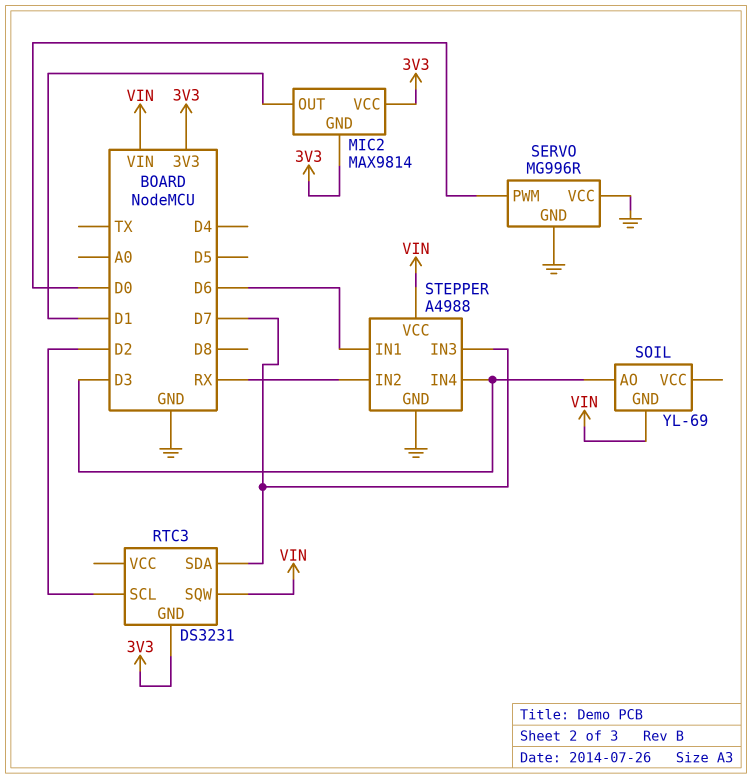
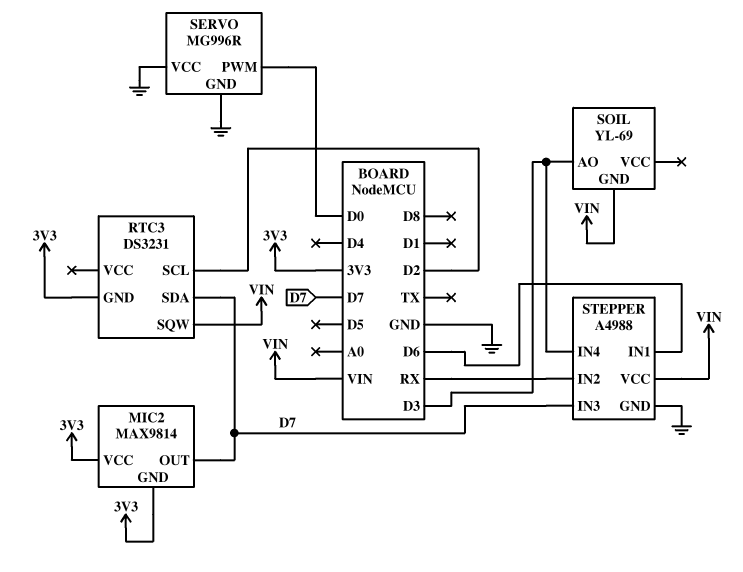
MIC2 pin OUT: D1 -> D7

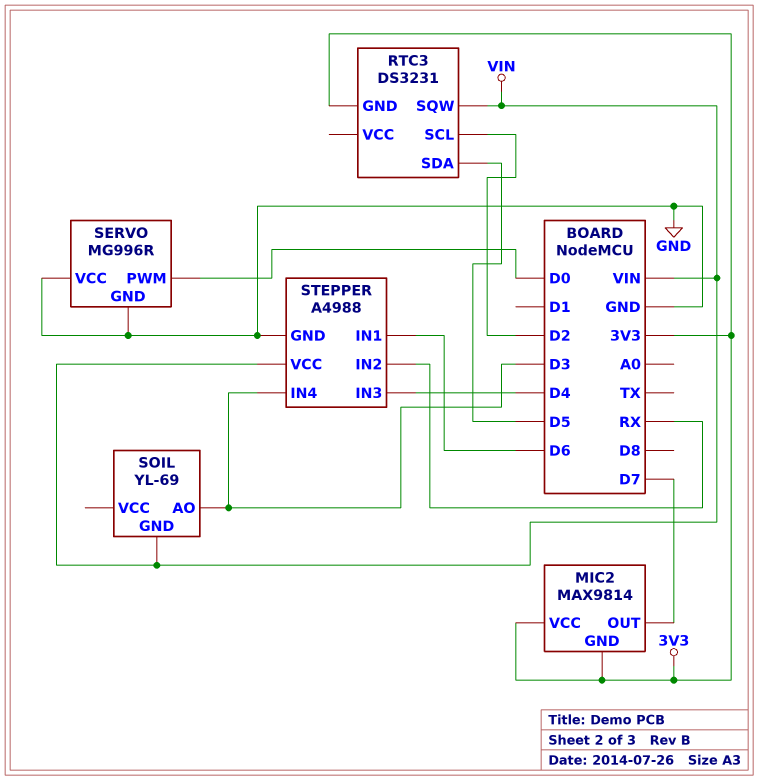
RTC3 pin SDA: D7 -> D5
STEPPER pin IN3: D7 -> D4

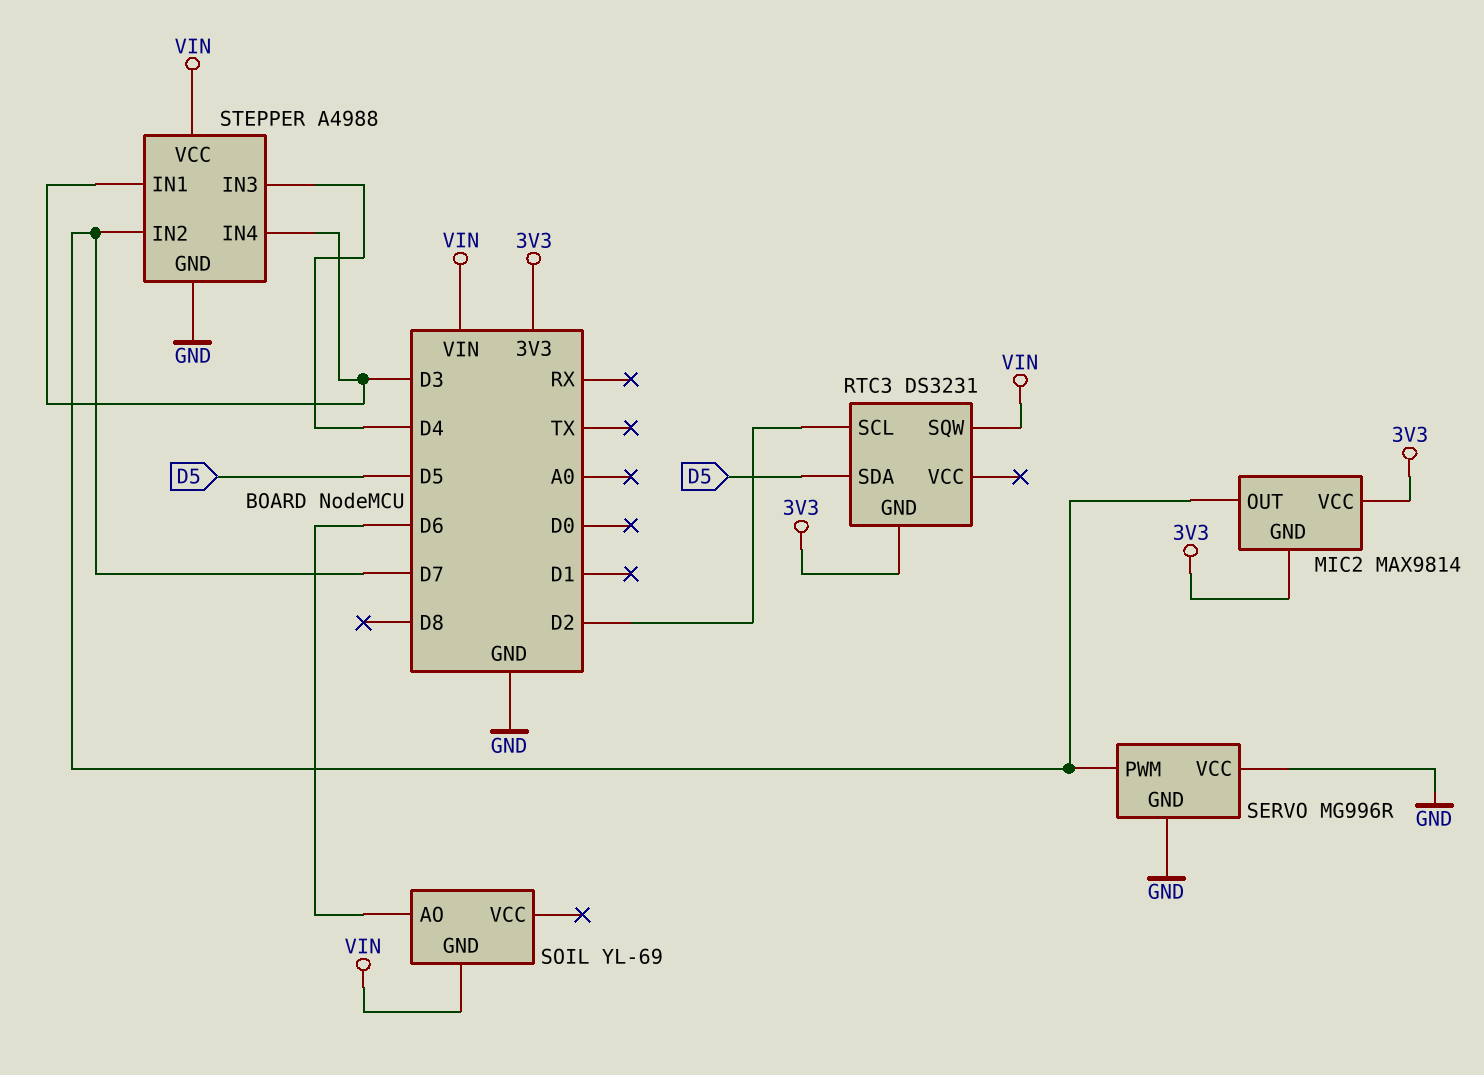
SERVO pin PWM: D0 -> D7
SOIL pin AO: D3 -> D6
STEPPER pin IN1: D6 -> D3
STEPPER pin IN2: RX -> D7

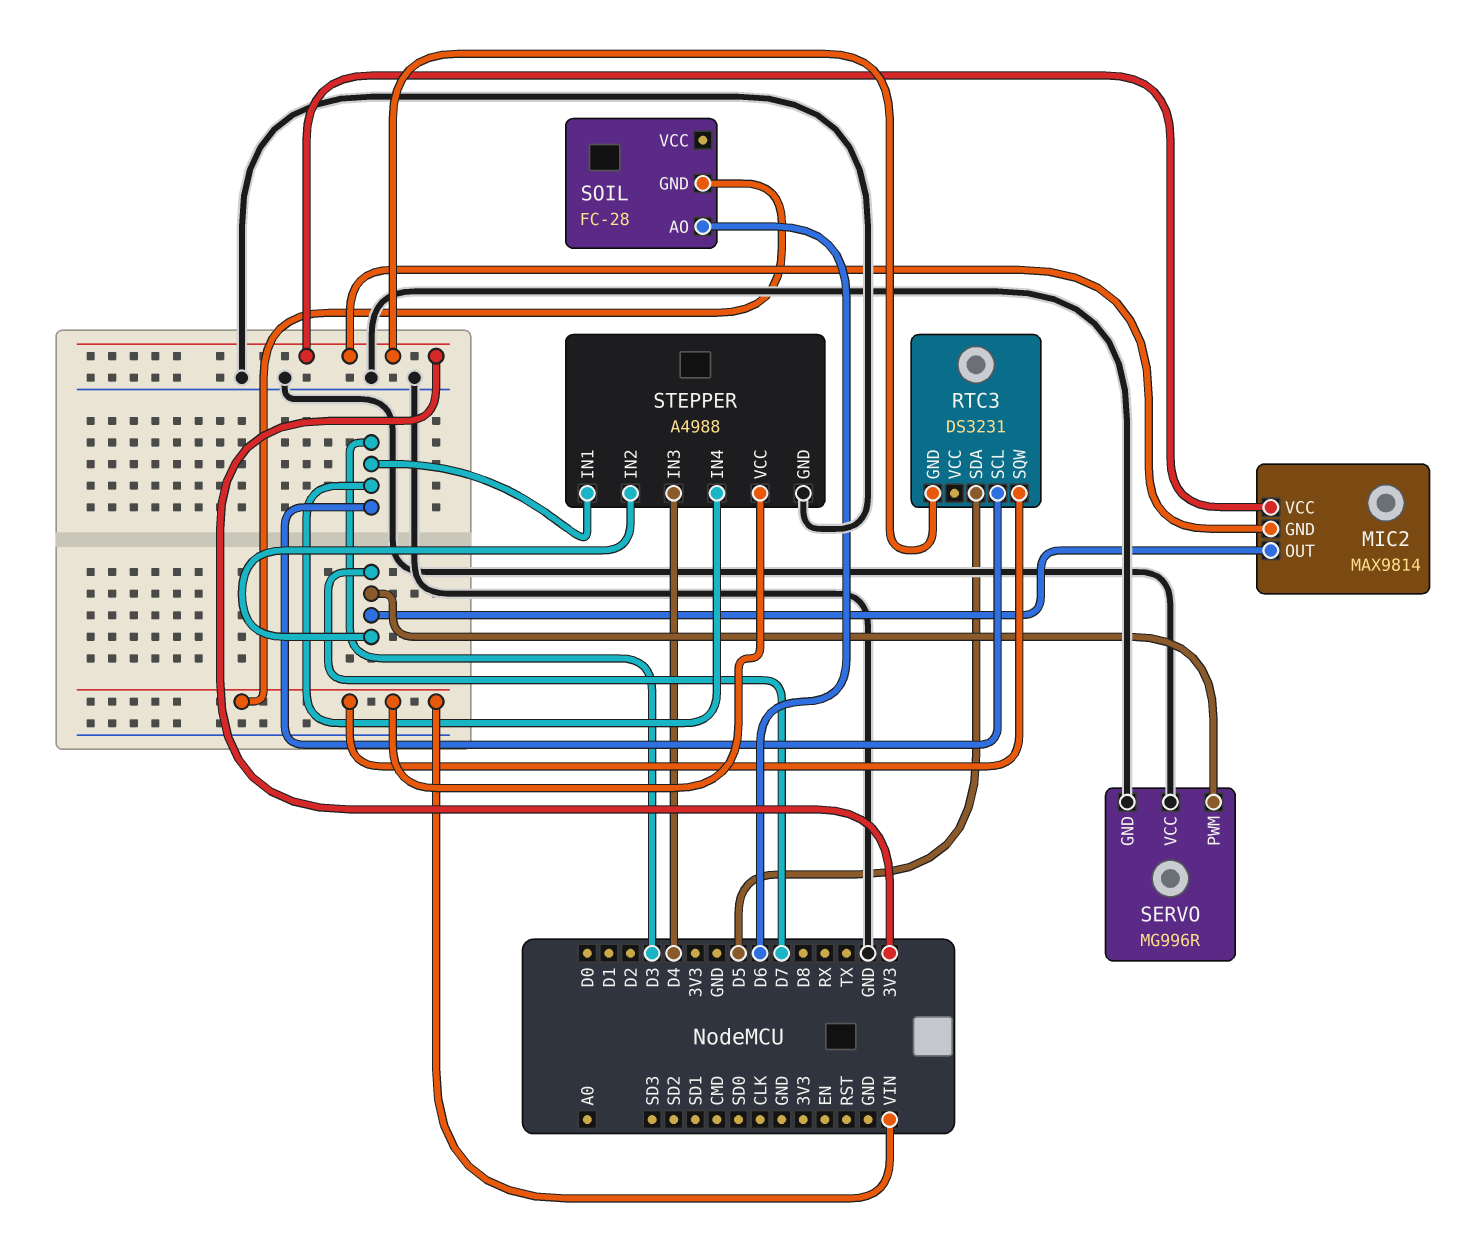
RTC3 pin SCL: D2 -> D3
SOIL: YL-69 -> FC-28

